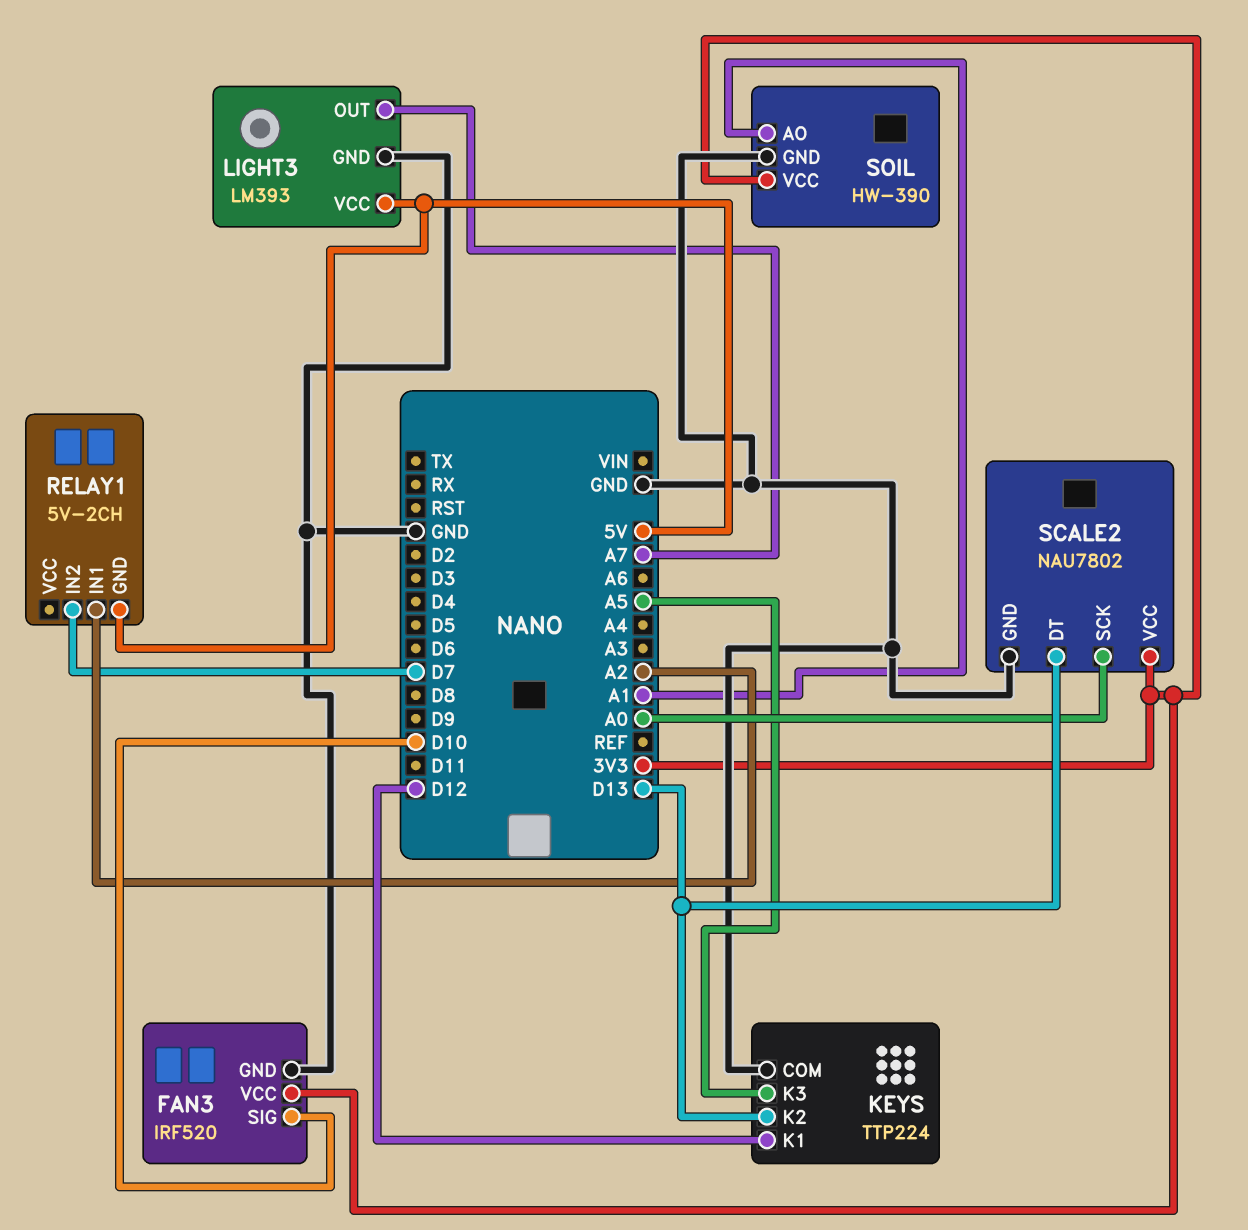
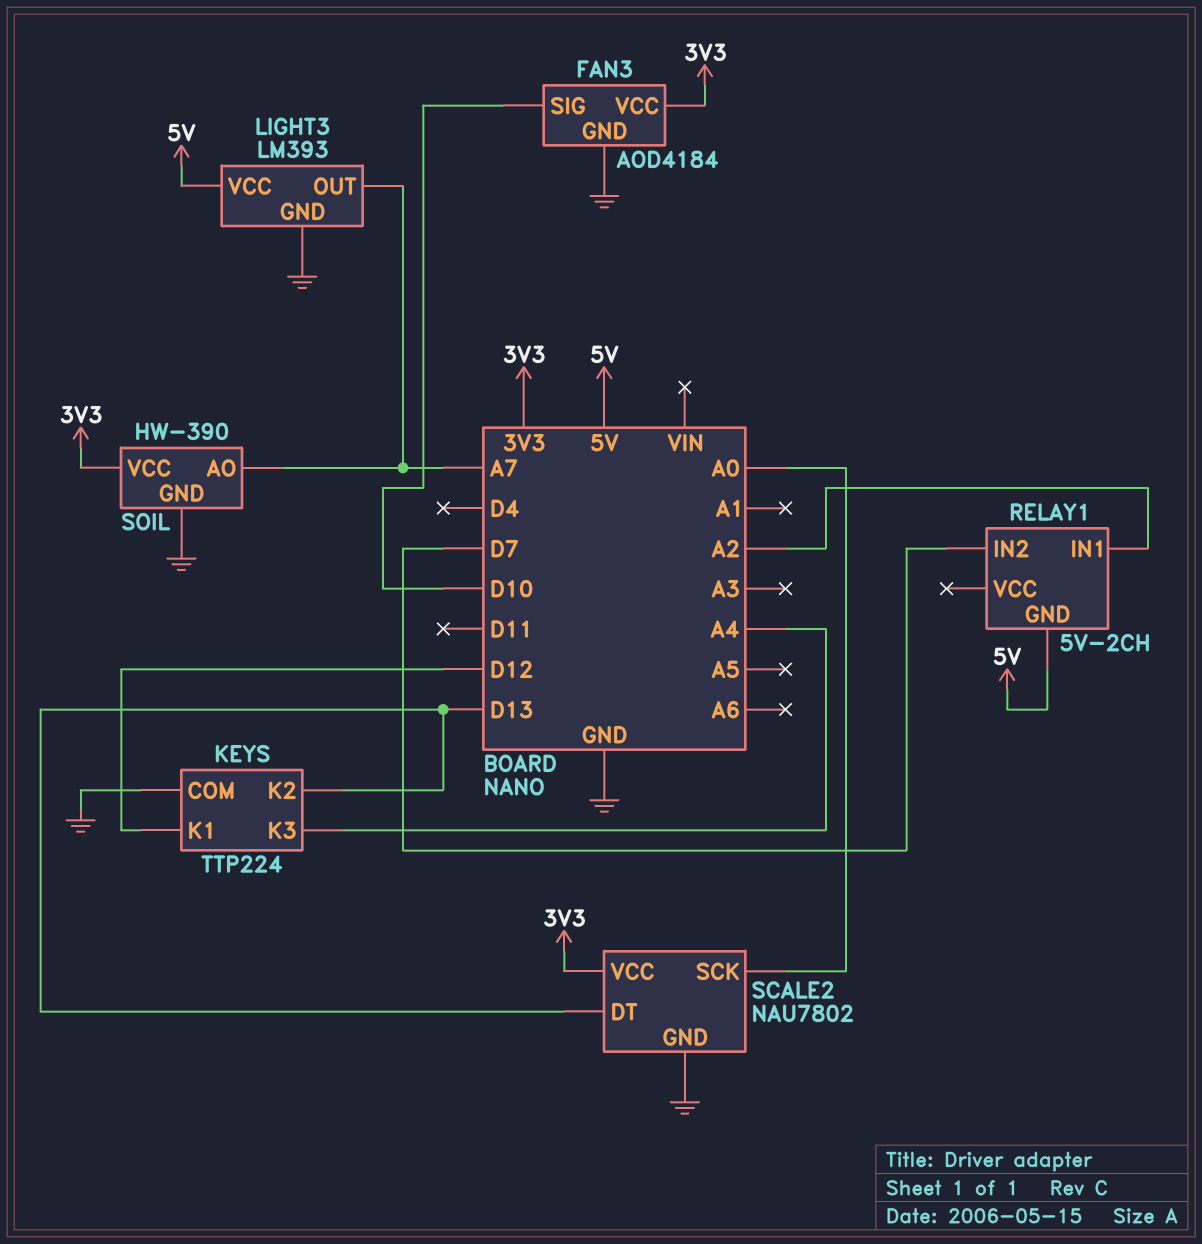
FAN3: IRF520 -> AOD4184
KEYS pin K3: A5 -> A4
SOIL pin AO: A1 -> A7

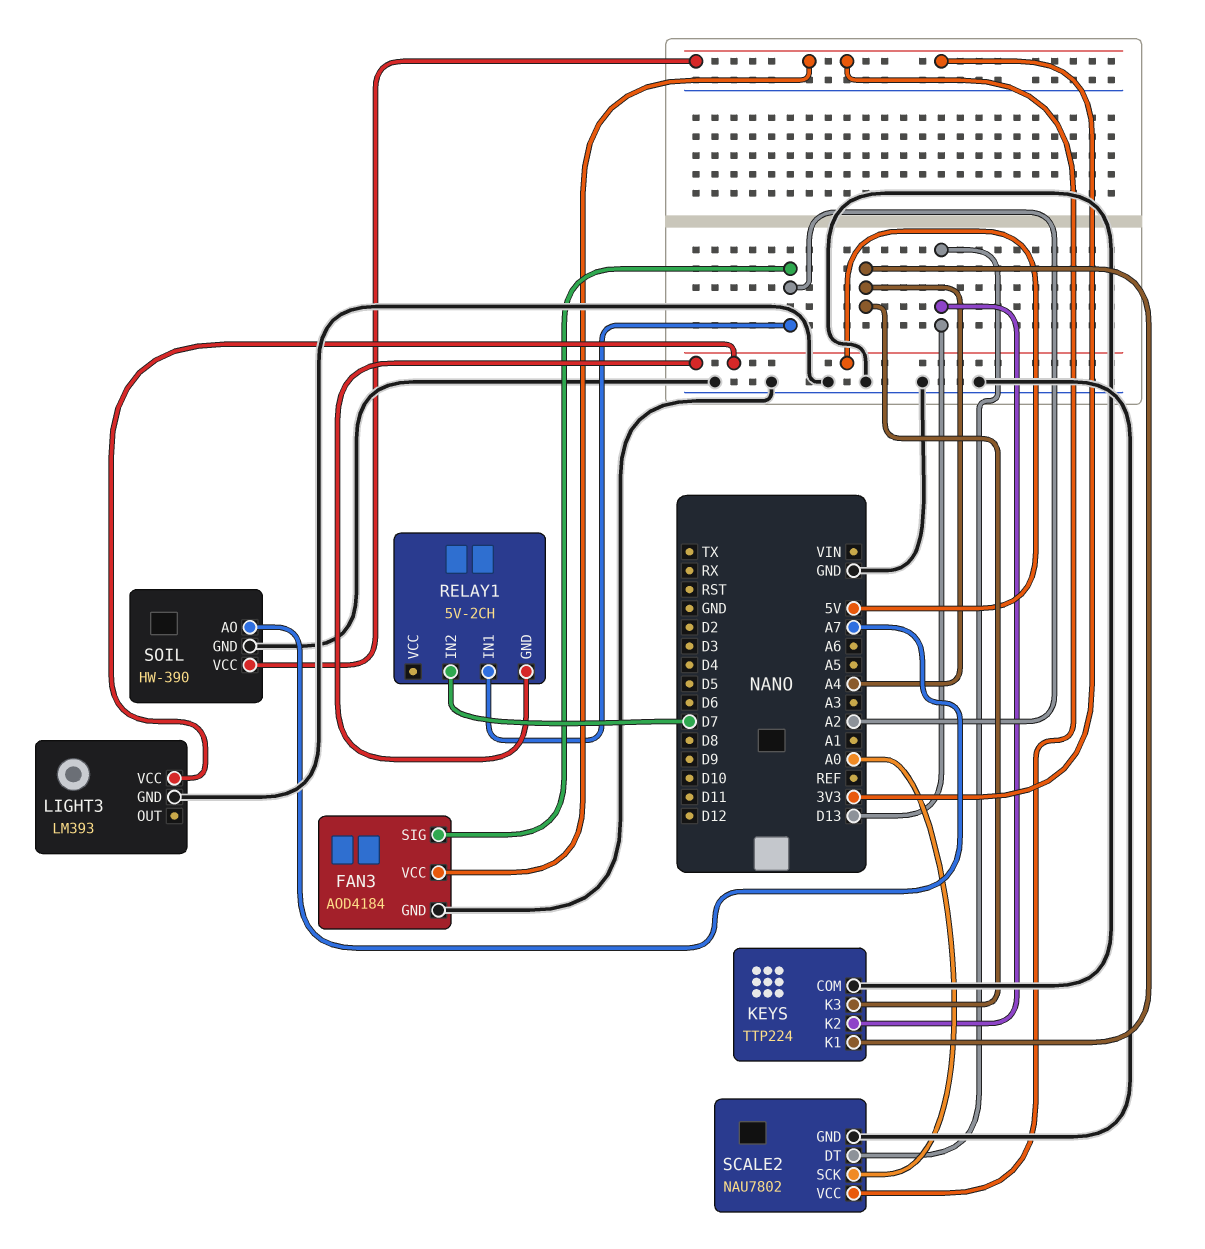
FAN3 pin SIG: D10 -> A2
KEYS pin K1: D12 -> A4
LIGHT3 pin OUT: A7 -> none

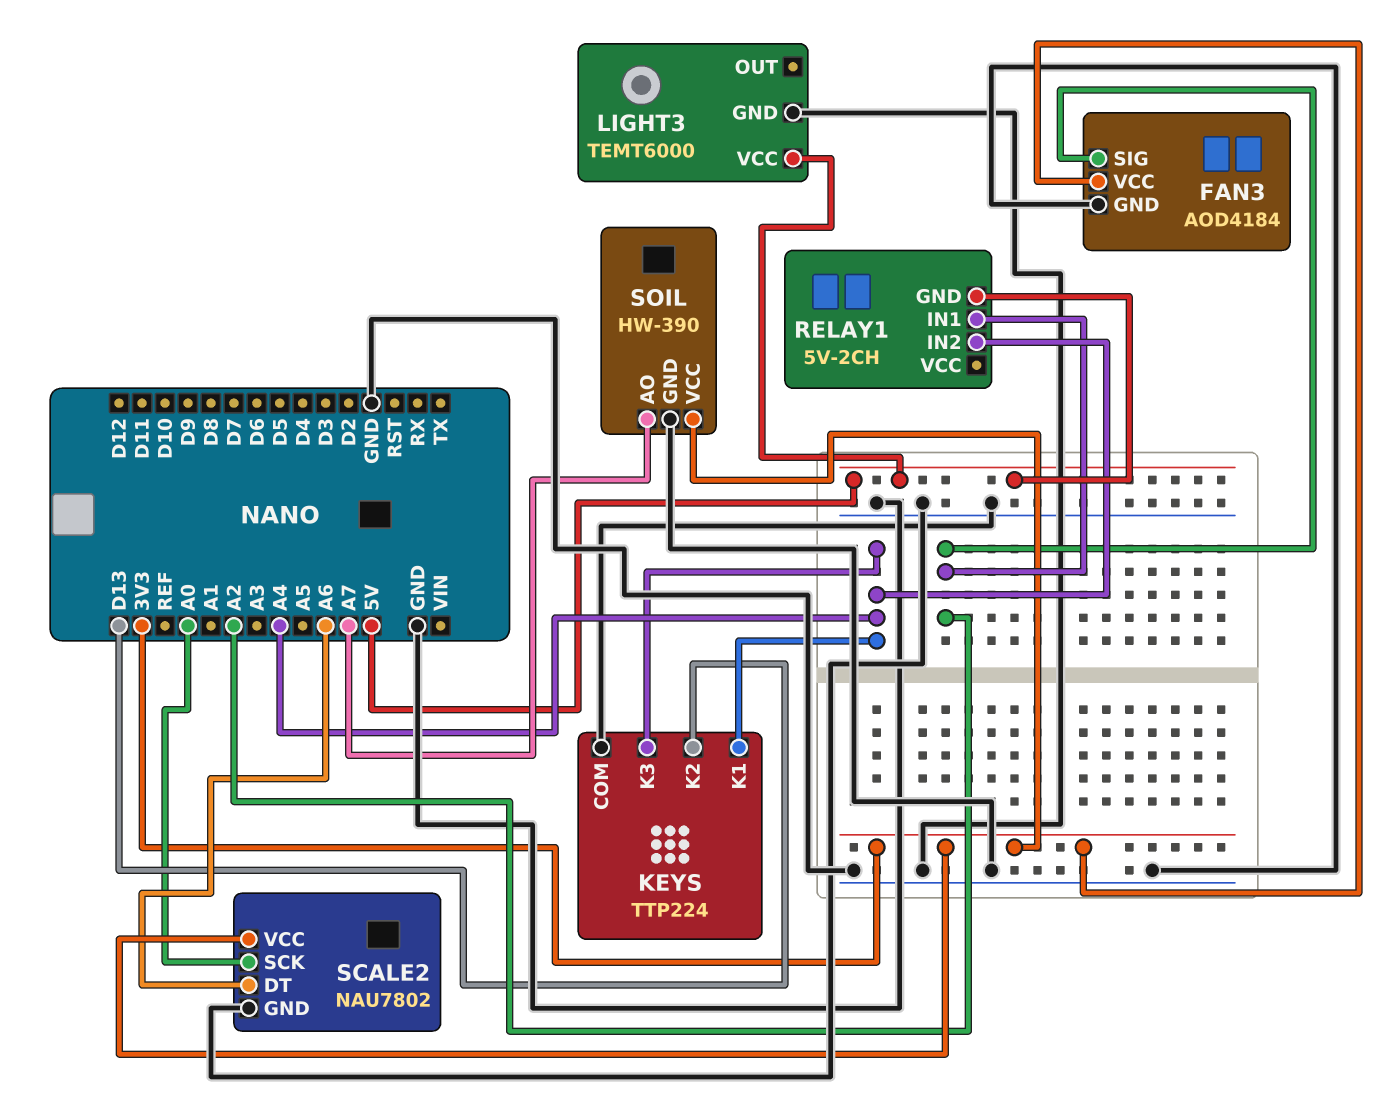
LIGHT3: LM393 -> TEMT6000
RELAY1 pin IN2: D7 -> A4
SCALE2 pin DT: D13 -> A6

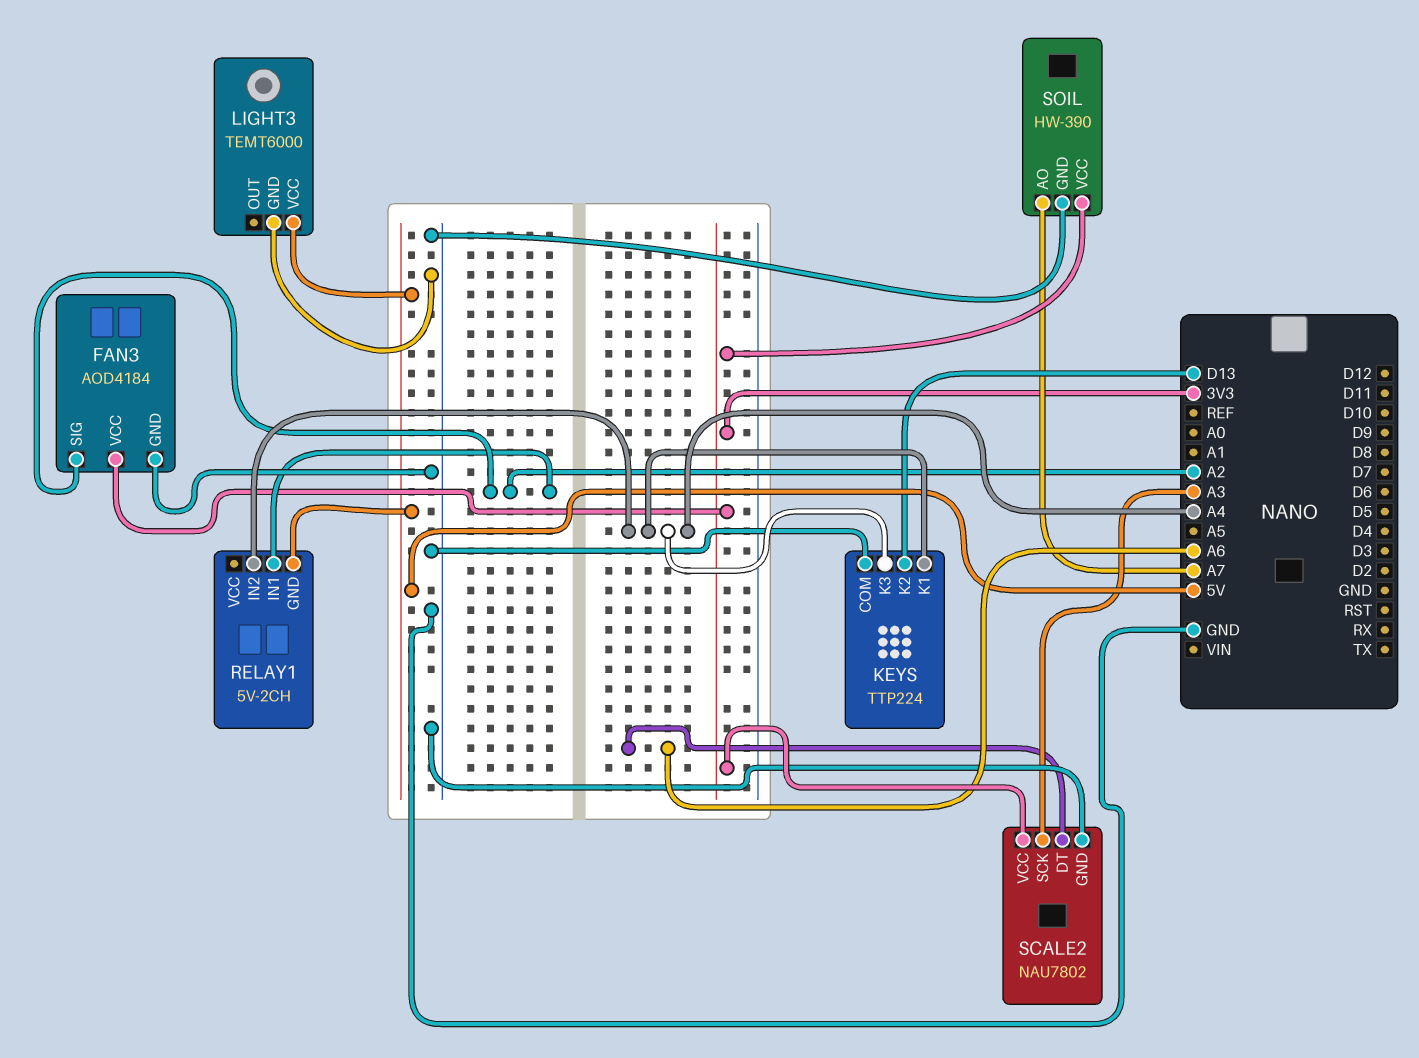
SCALE2 pin SCK: A0 -> A3

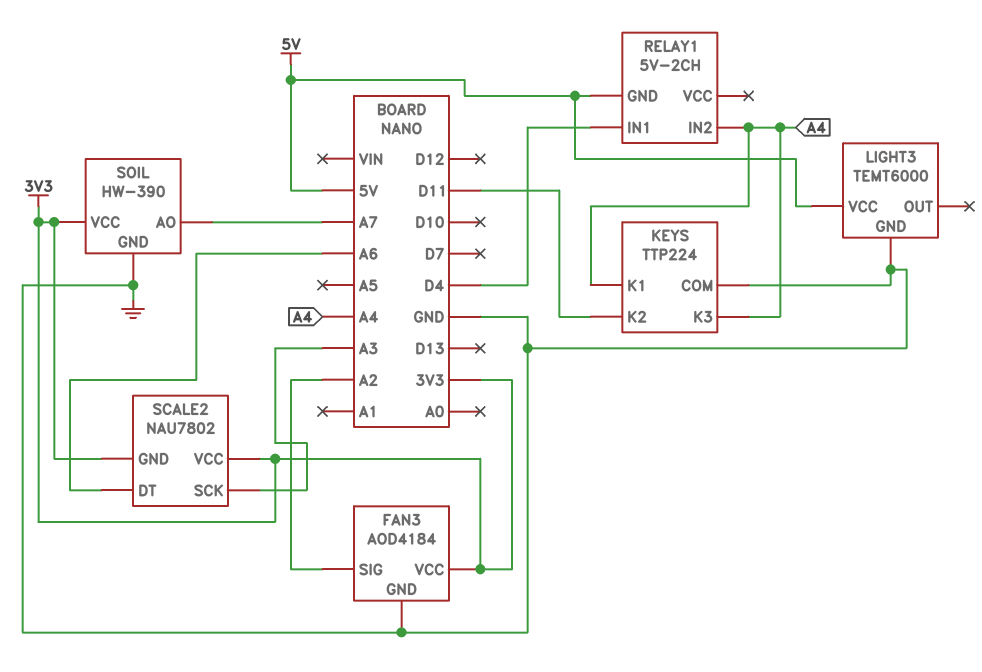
KEYS pin K2: D13 -> D11
RELAY1 pin IN1: A2 -> D4
SCALE2 pin GND: GND -> 3V3

